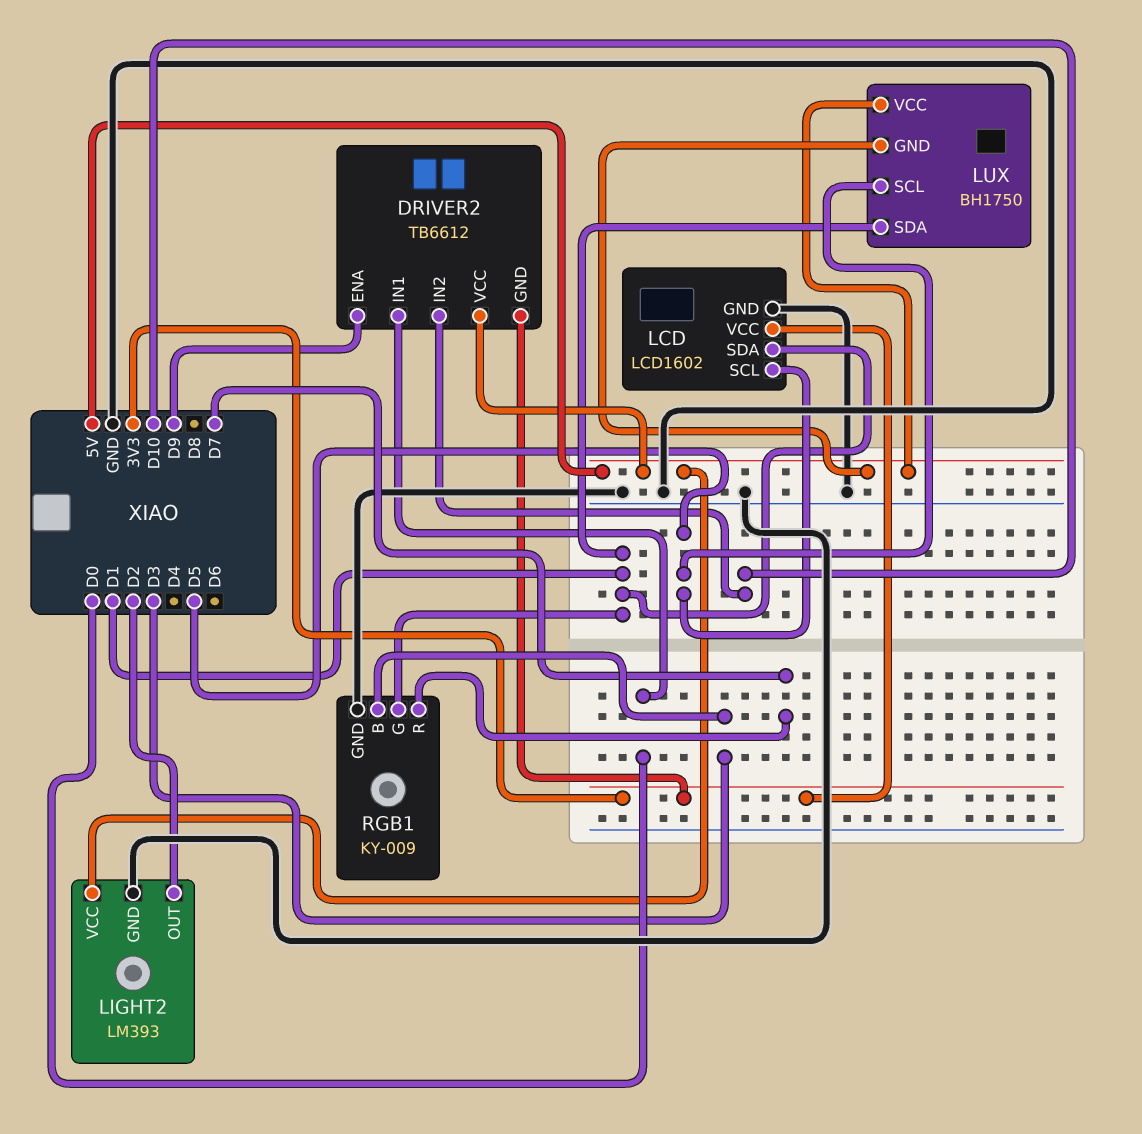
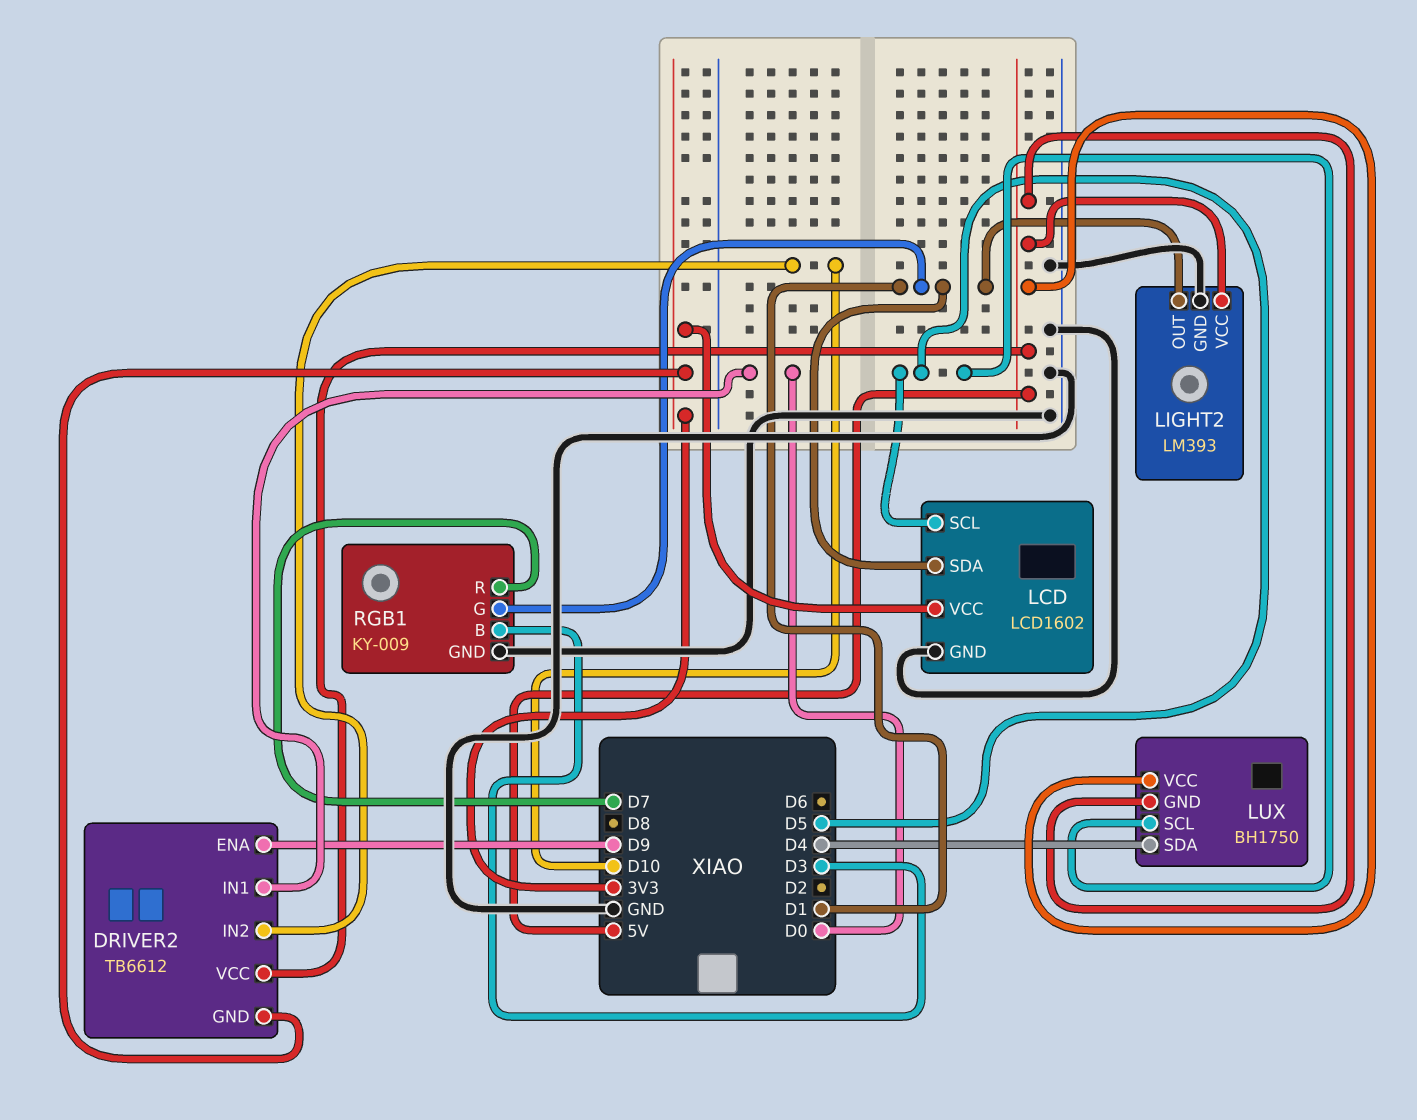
LIGHT2 pin OUT: D2 -> D1
LUX pin SDA: D1 -> D4

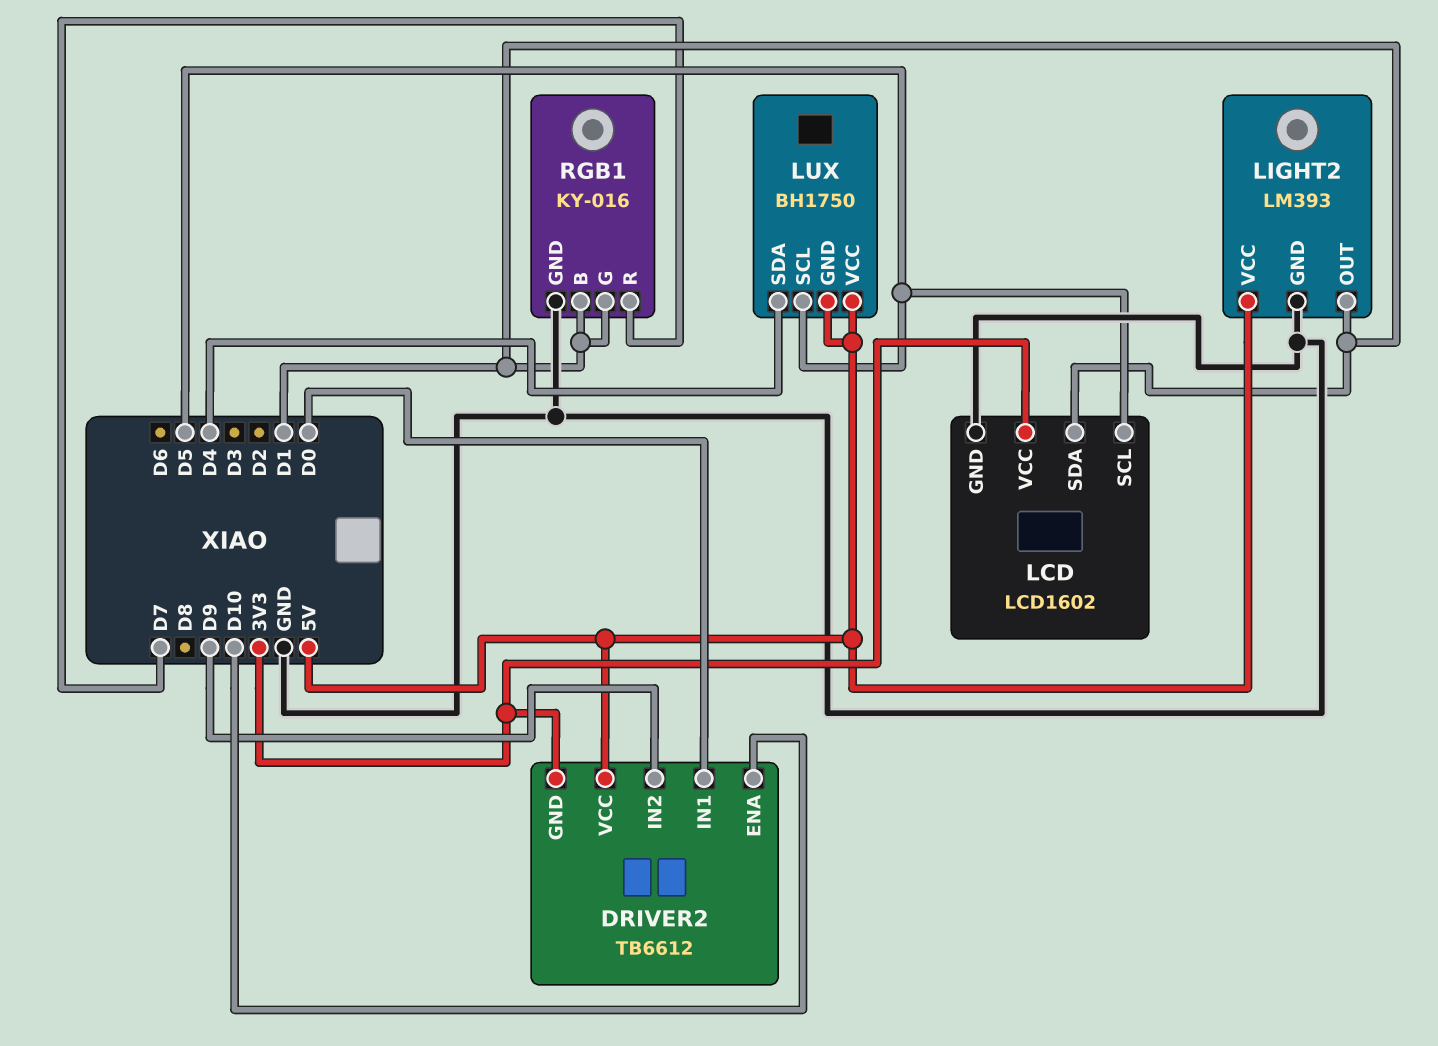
DRIVER2 pin ENA: D9 -> D10
DRIVER2 pin IN2: D10 -> D9
RGB1: KY-009 -> KY-016
RGB1 pin B: D3 -> D1

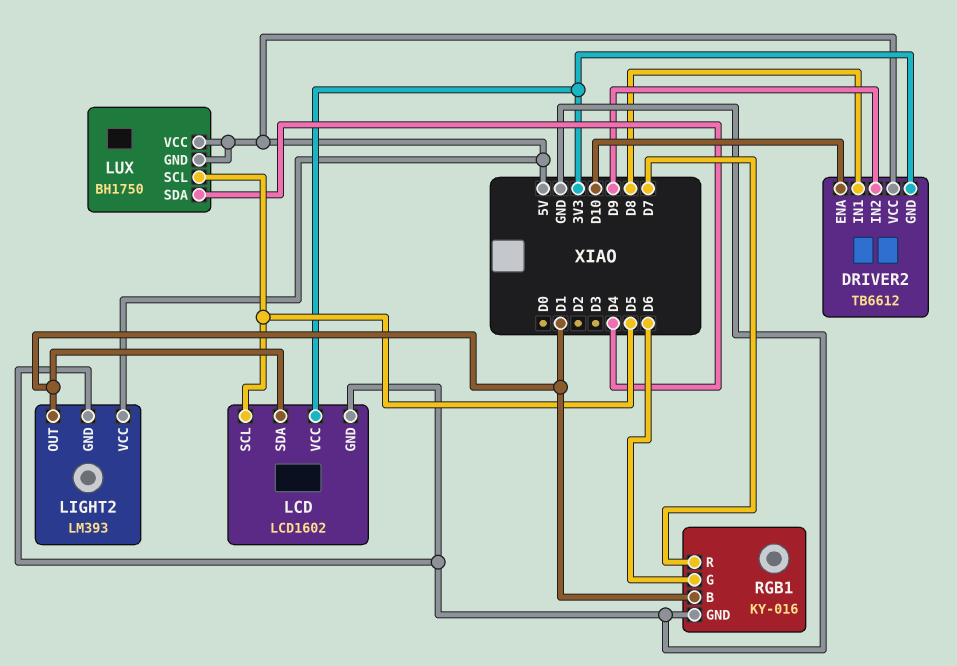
DRIVER2 pin IN1: D0 -> D8
RGB1 pin G: D1 -> D6

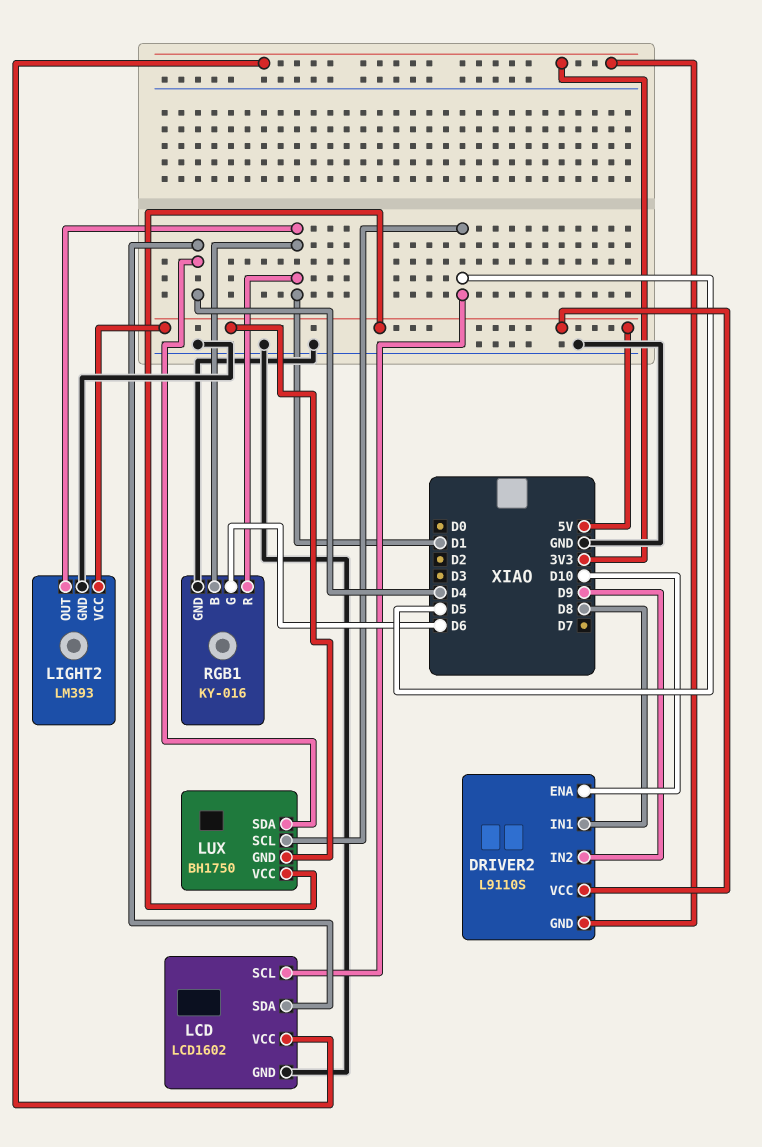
DRIVER2: TB6612 -> L9110S
LCD pin SDA: D1 -> D4
RGB1 pin R: D7 -> D1

